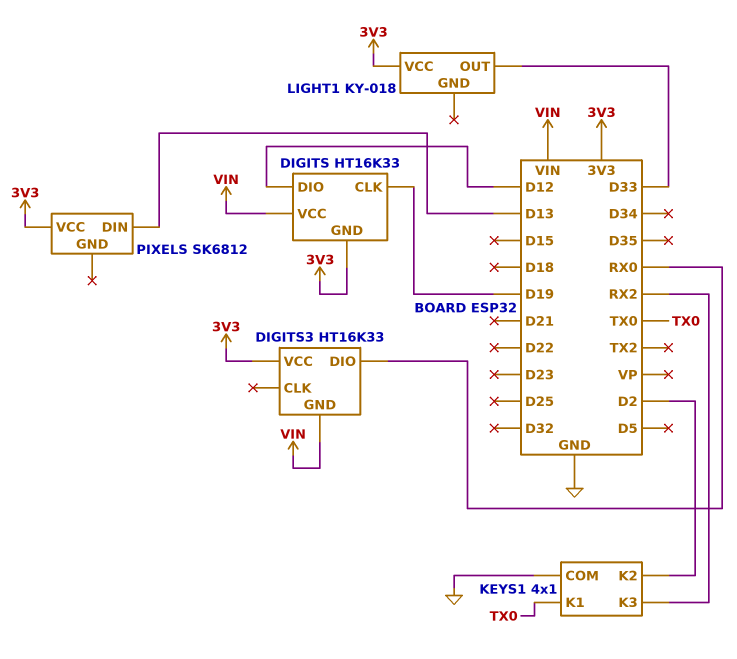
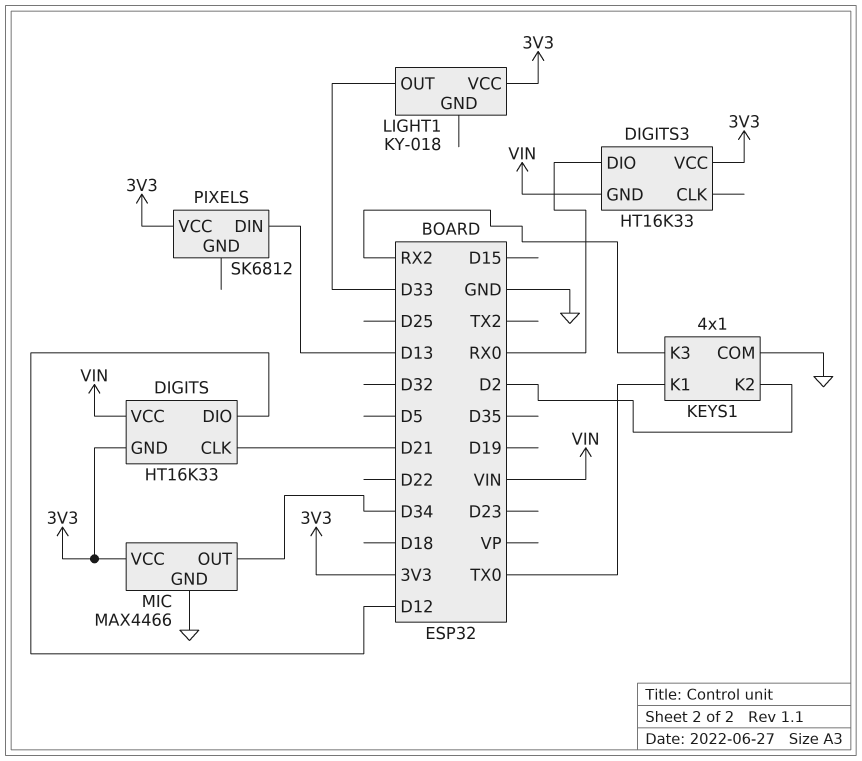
DIGITS pin CLK: D19 -> D21
MIC: none -> MAX4466
MIC pin GND: none -> GND
MIC pin OUT: none -> D34
MIC pin VCC: none -> 3V3

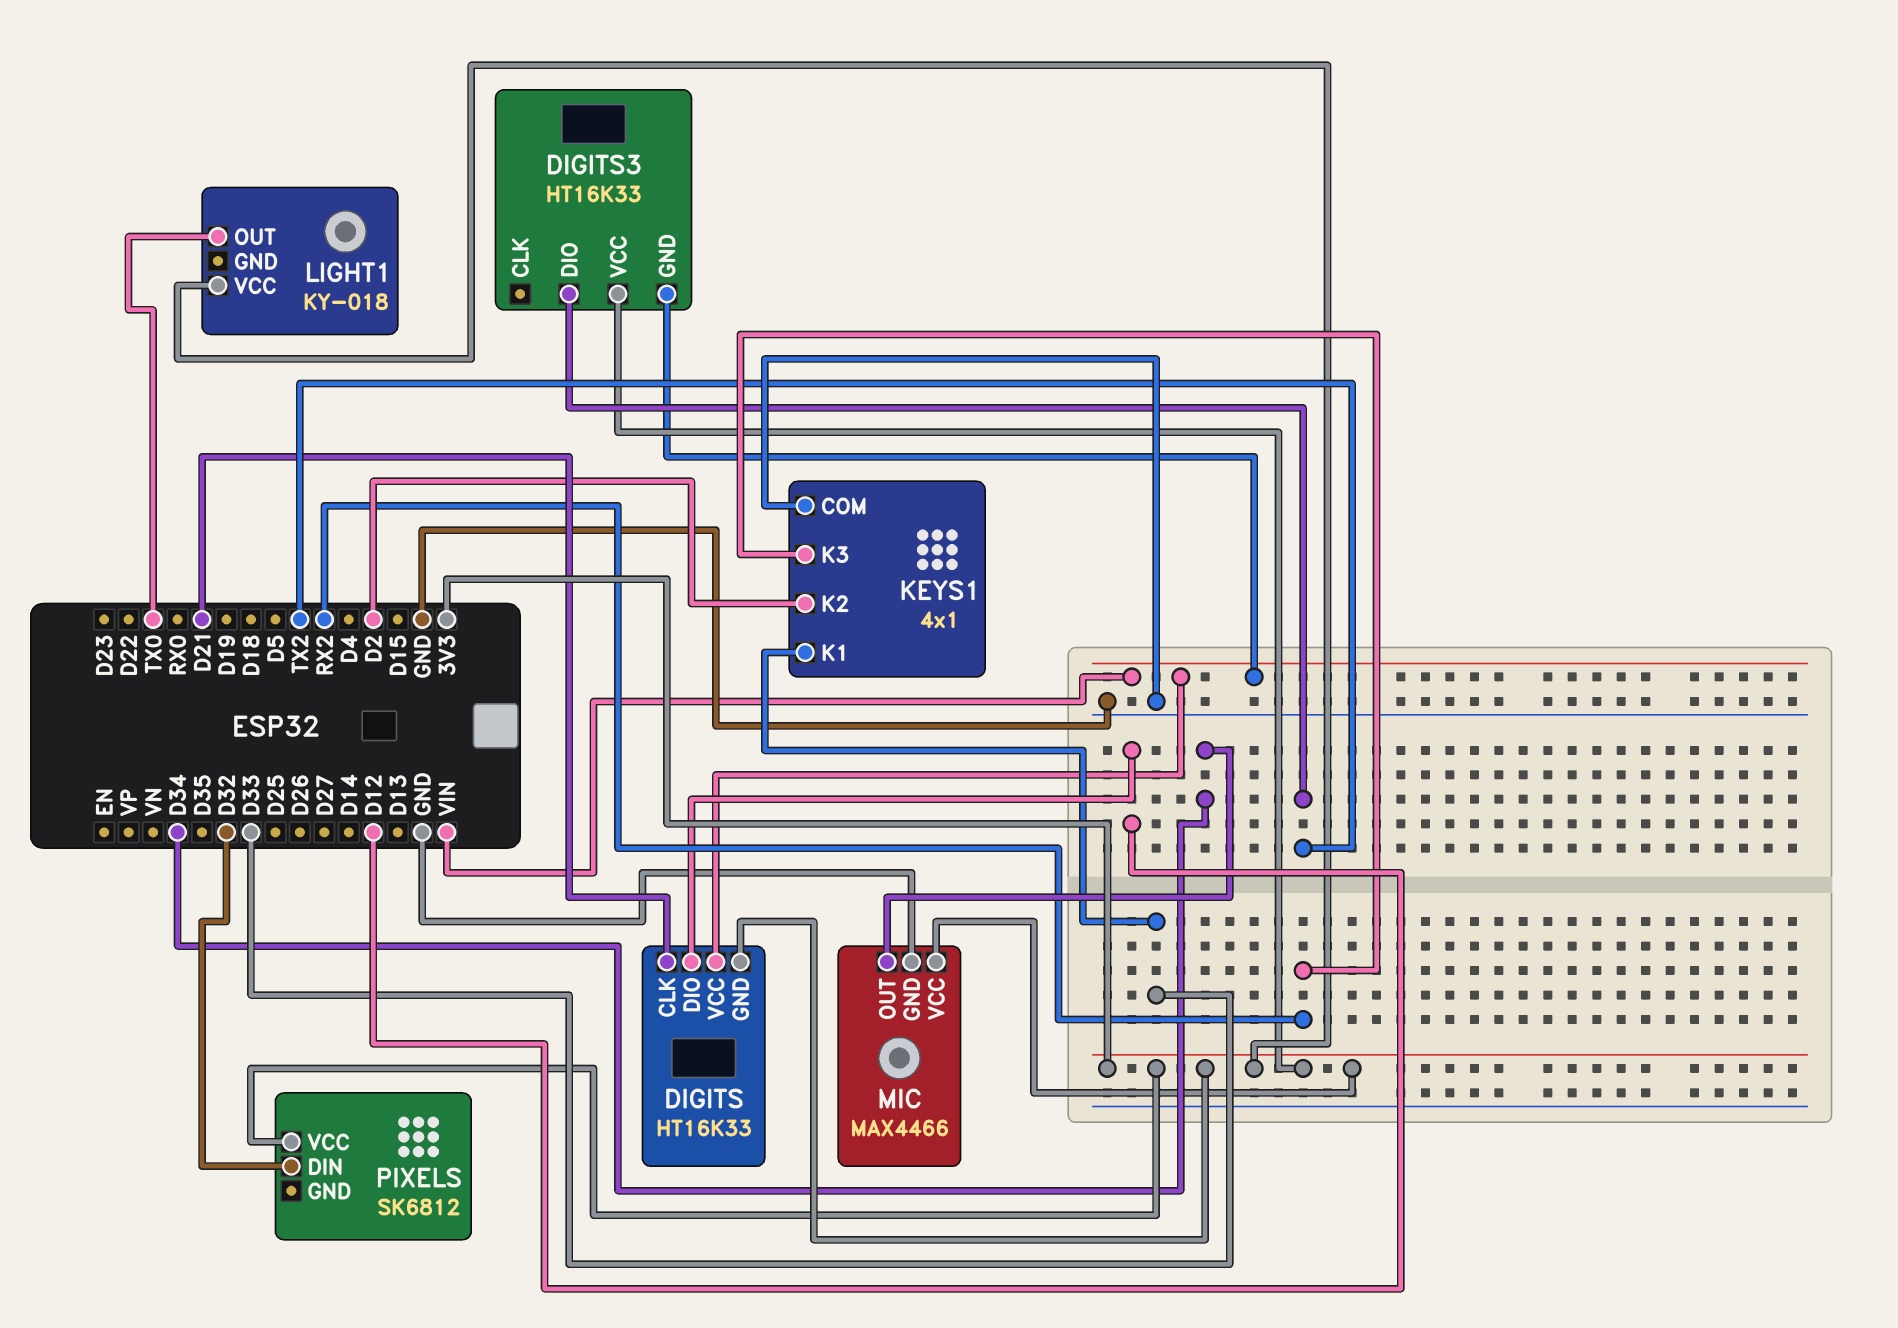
DIGITS3 pin DIO: RX0 -> TX2
KEYS1 pin K1: TX0 -> D33
LIGHT1 pin OUT: D33 -> TX0
PIXELS pin DIN: D13 -> D32

